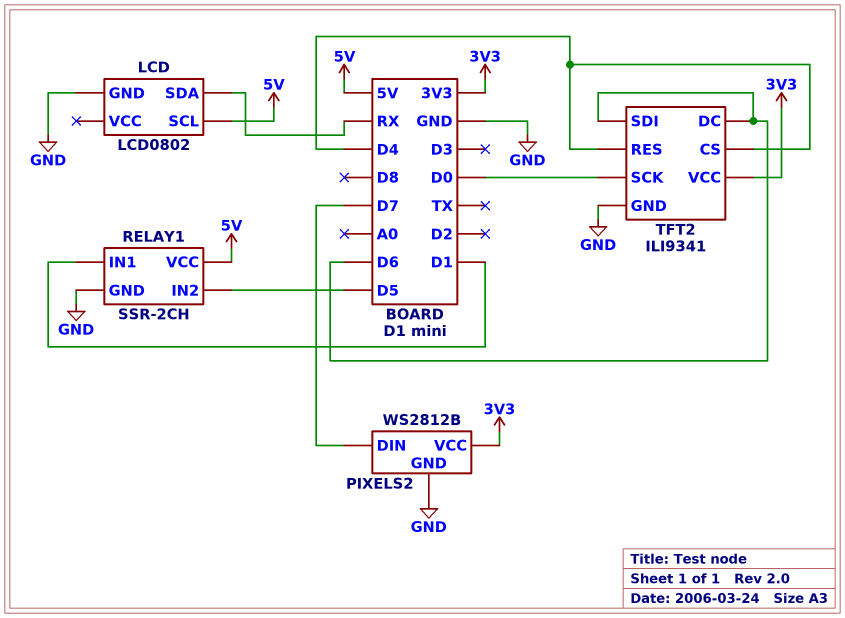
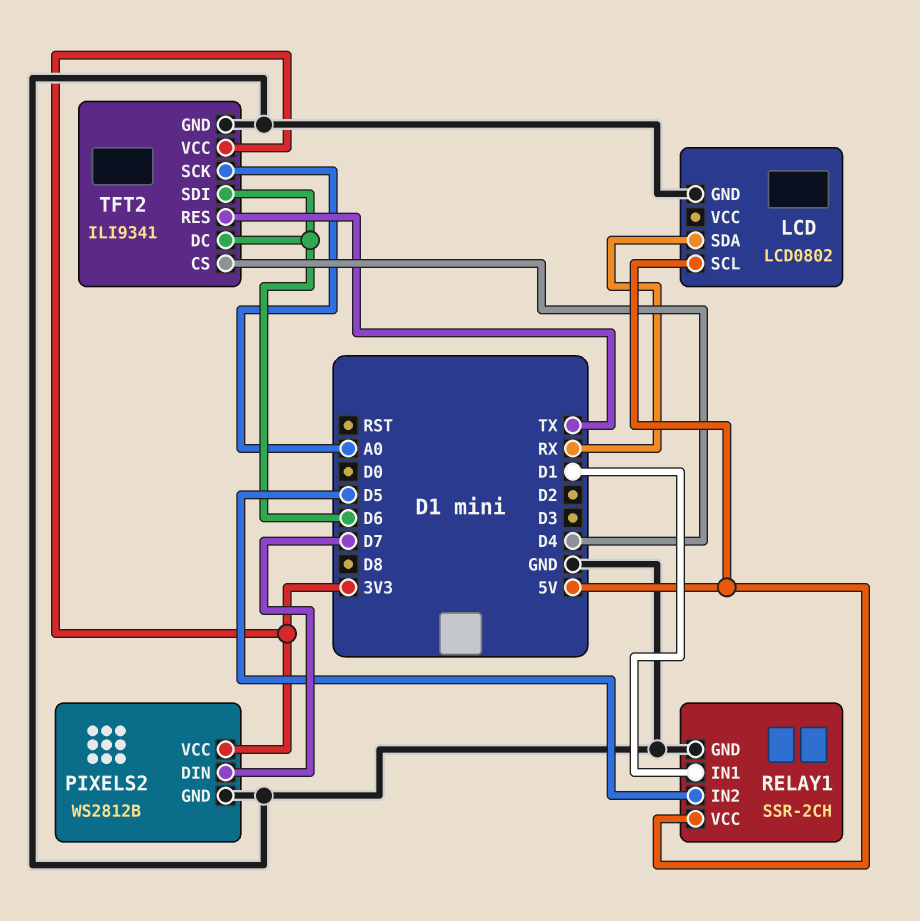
TFT2 pin RES: D4 -> TX
TFT2 pin SCK: D0 -> A0

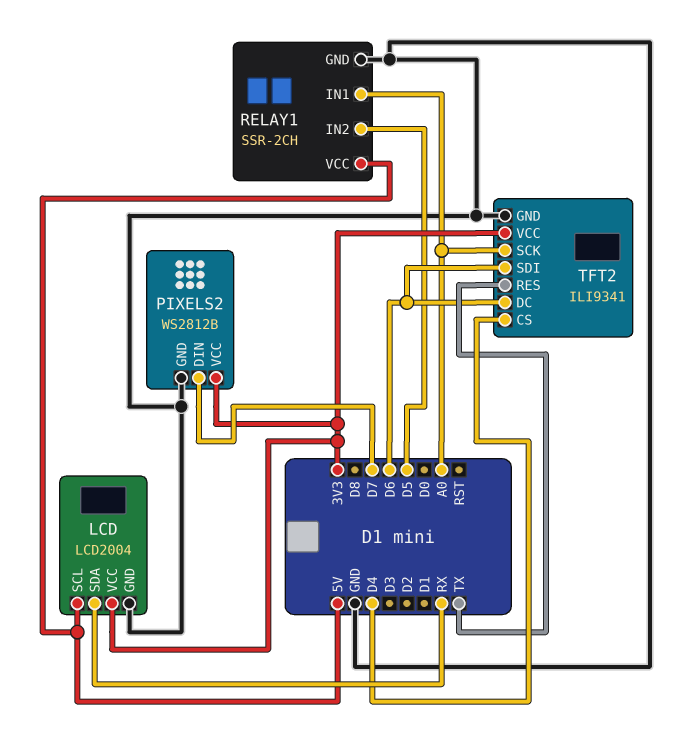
LCD: LCD0802 -> LCD2004
LCD pin VCC: none -> 3V3
RELAY1 pin IN1: D1 -> A0

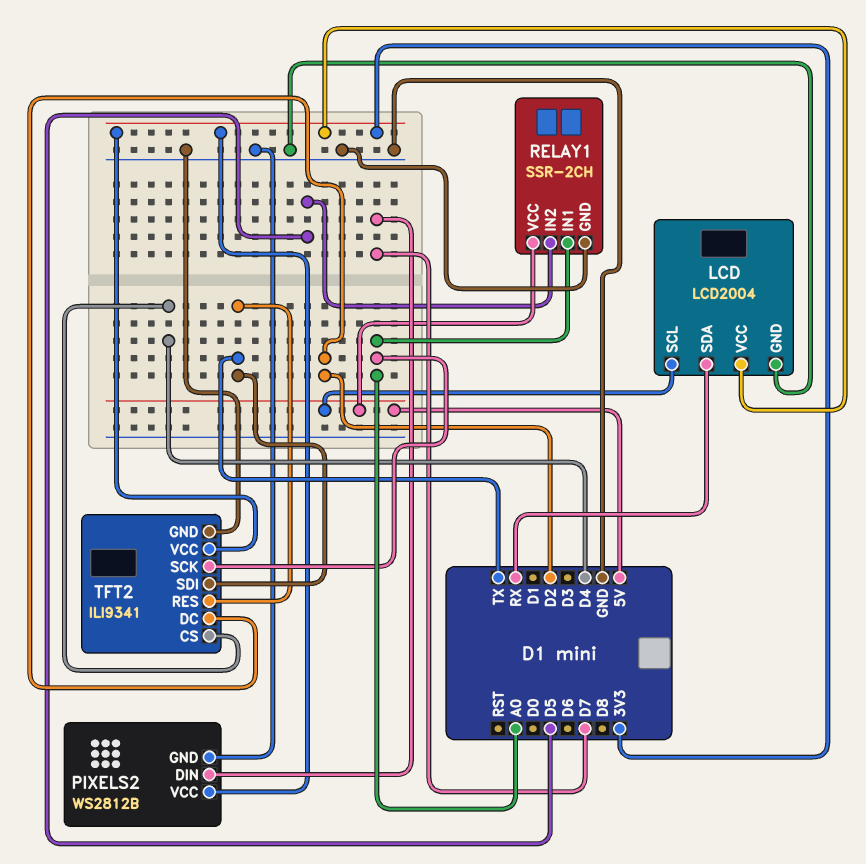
TFT2 pin DC: D6 -> D2
TFT2 pin SDI: D6 -> TX

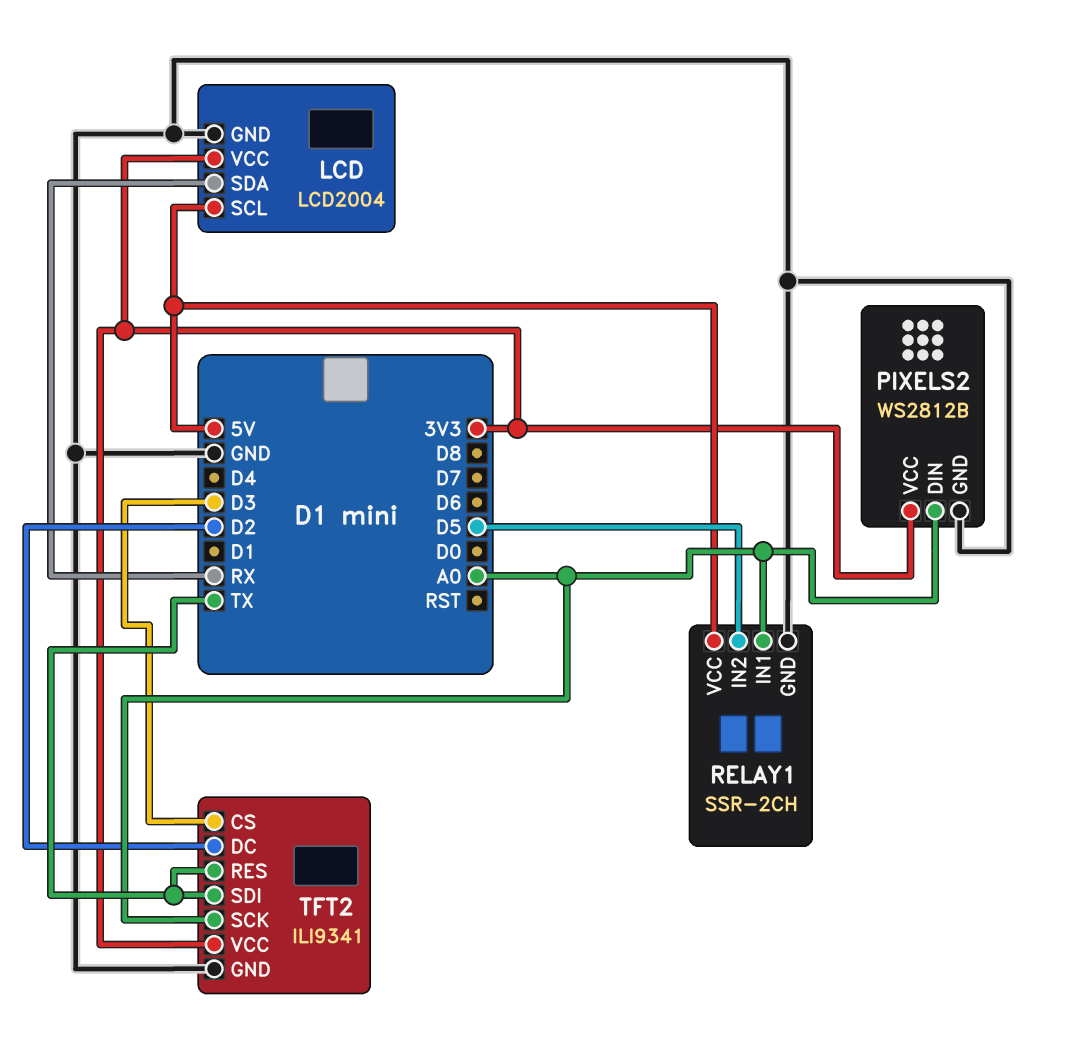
PIXELS2 pin DIN: D7 -> A0
TFT2 pin CS: D4 -> D3

